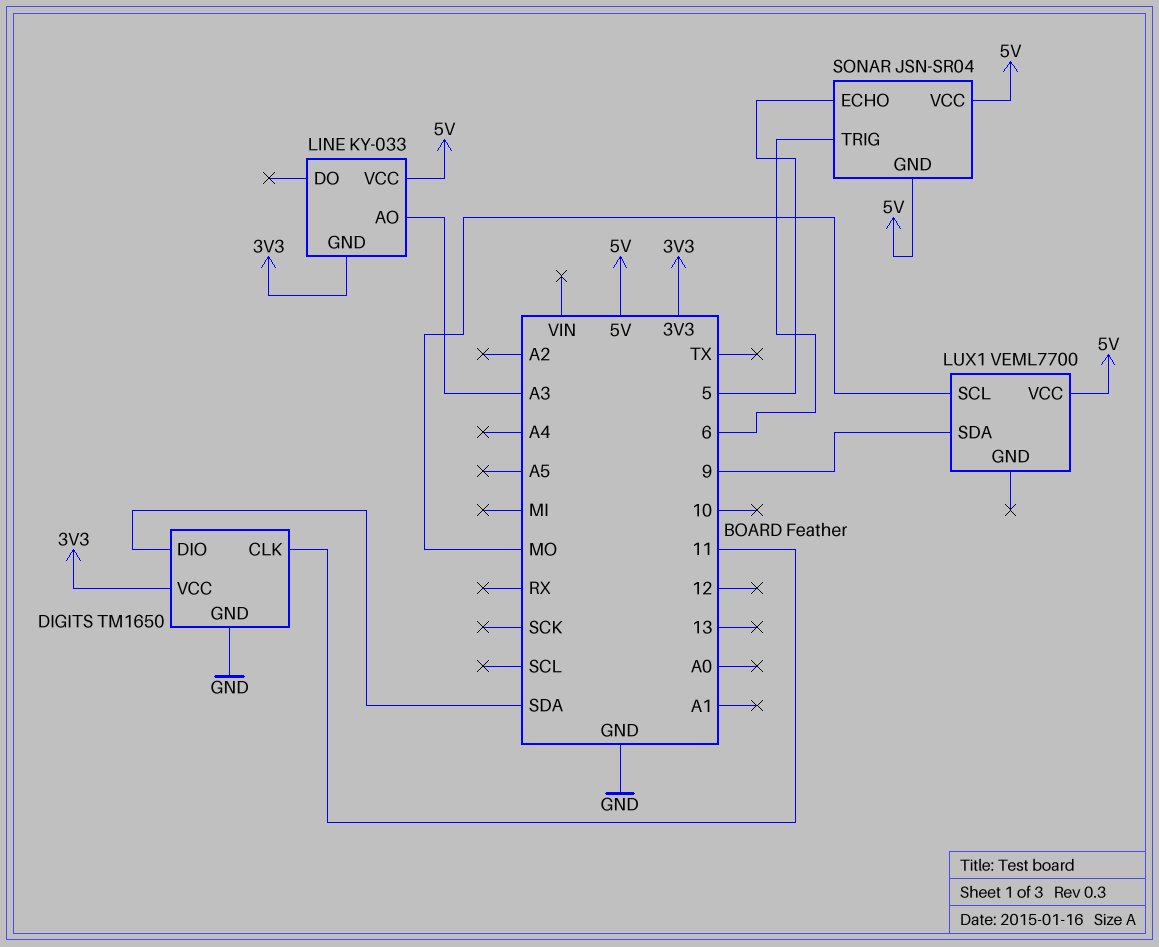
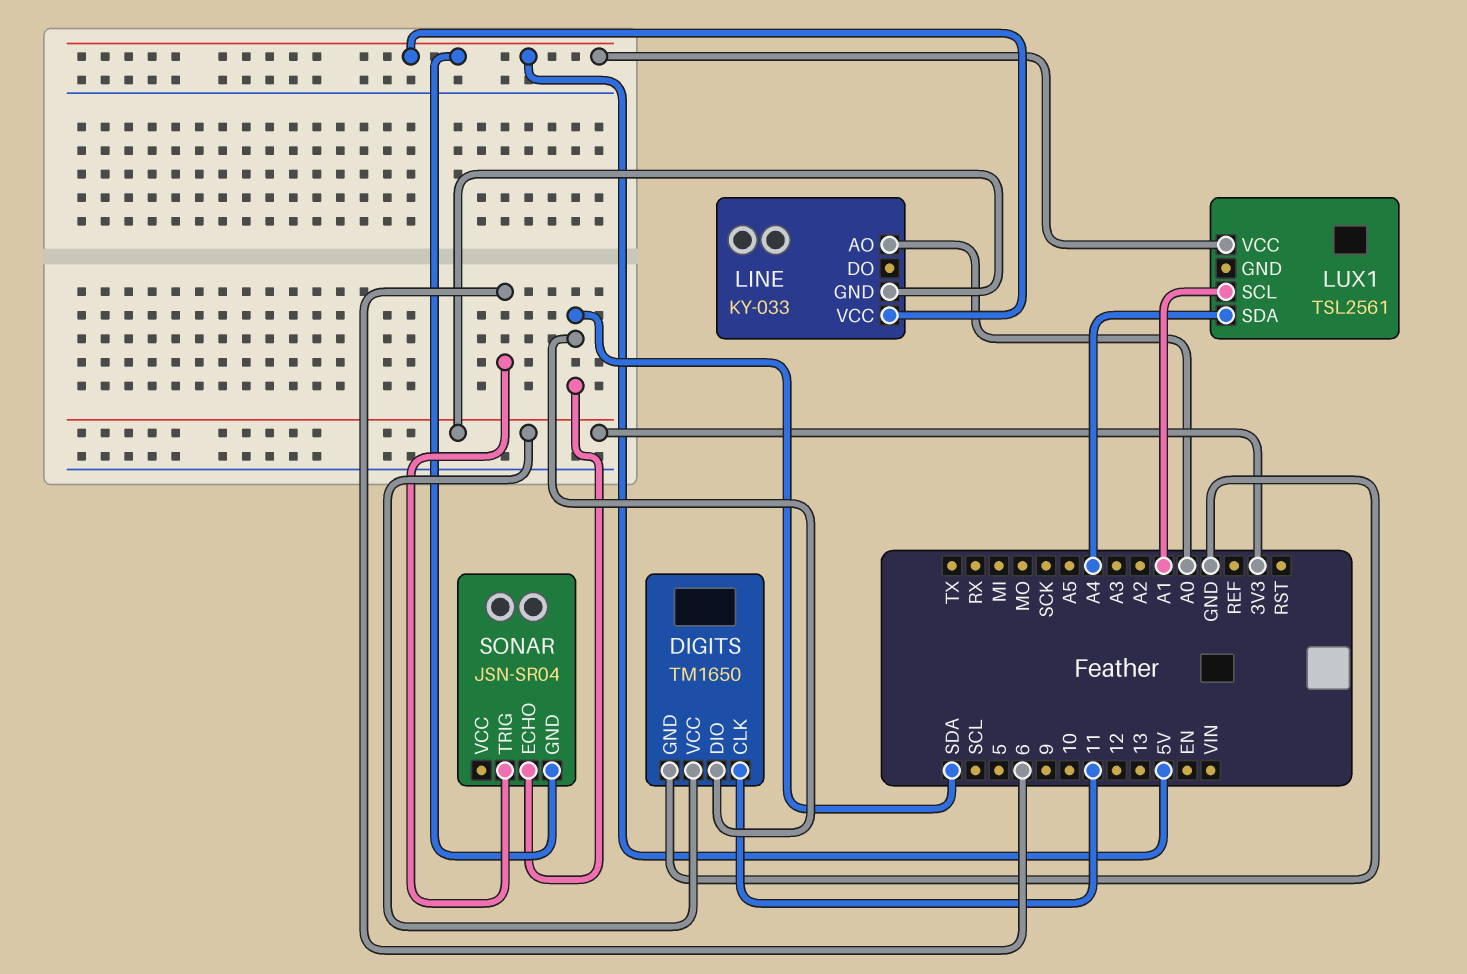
LINE pin AO: A3 -> A0
LUX1: VEML7700 -> TSL2561
LUX1 pin SCL: MO -> A1
LUX1 pin SDA: 9 -> A4
SONAR pin ECHO: 5 -> SDA
SONAR pin VCC: 5V -> none

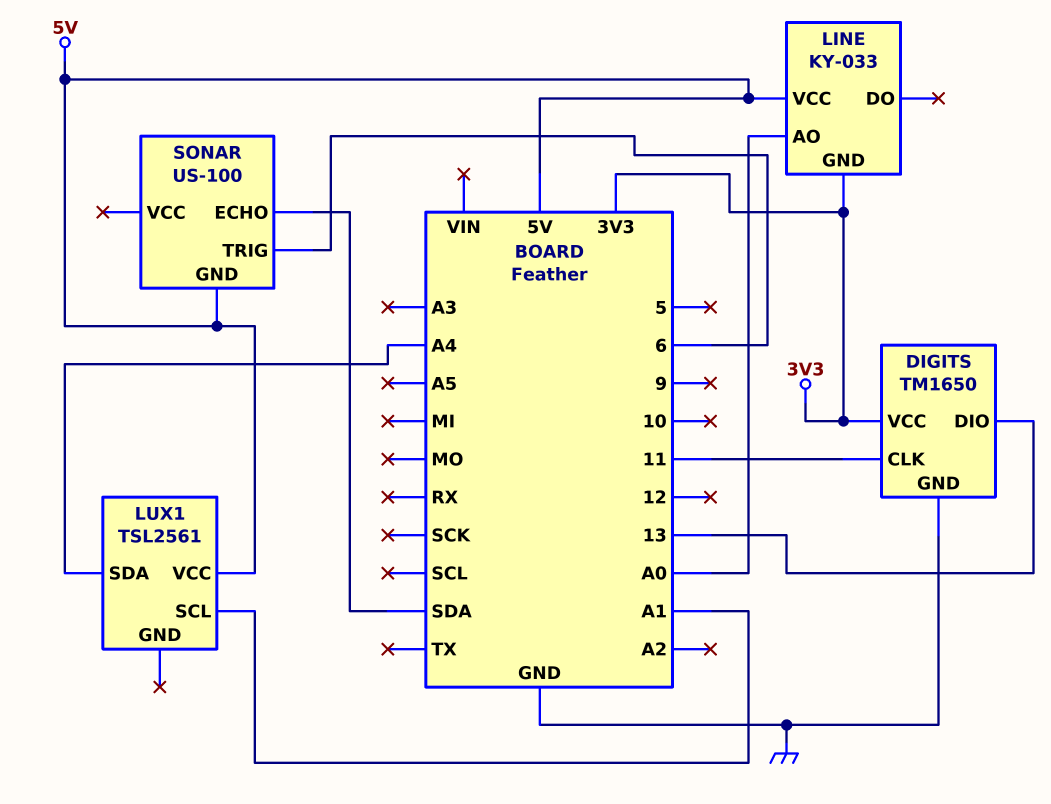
DIGITS pin DIO: SDA -> 13
SONAR: JSN-SR04 -> US-100

